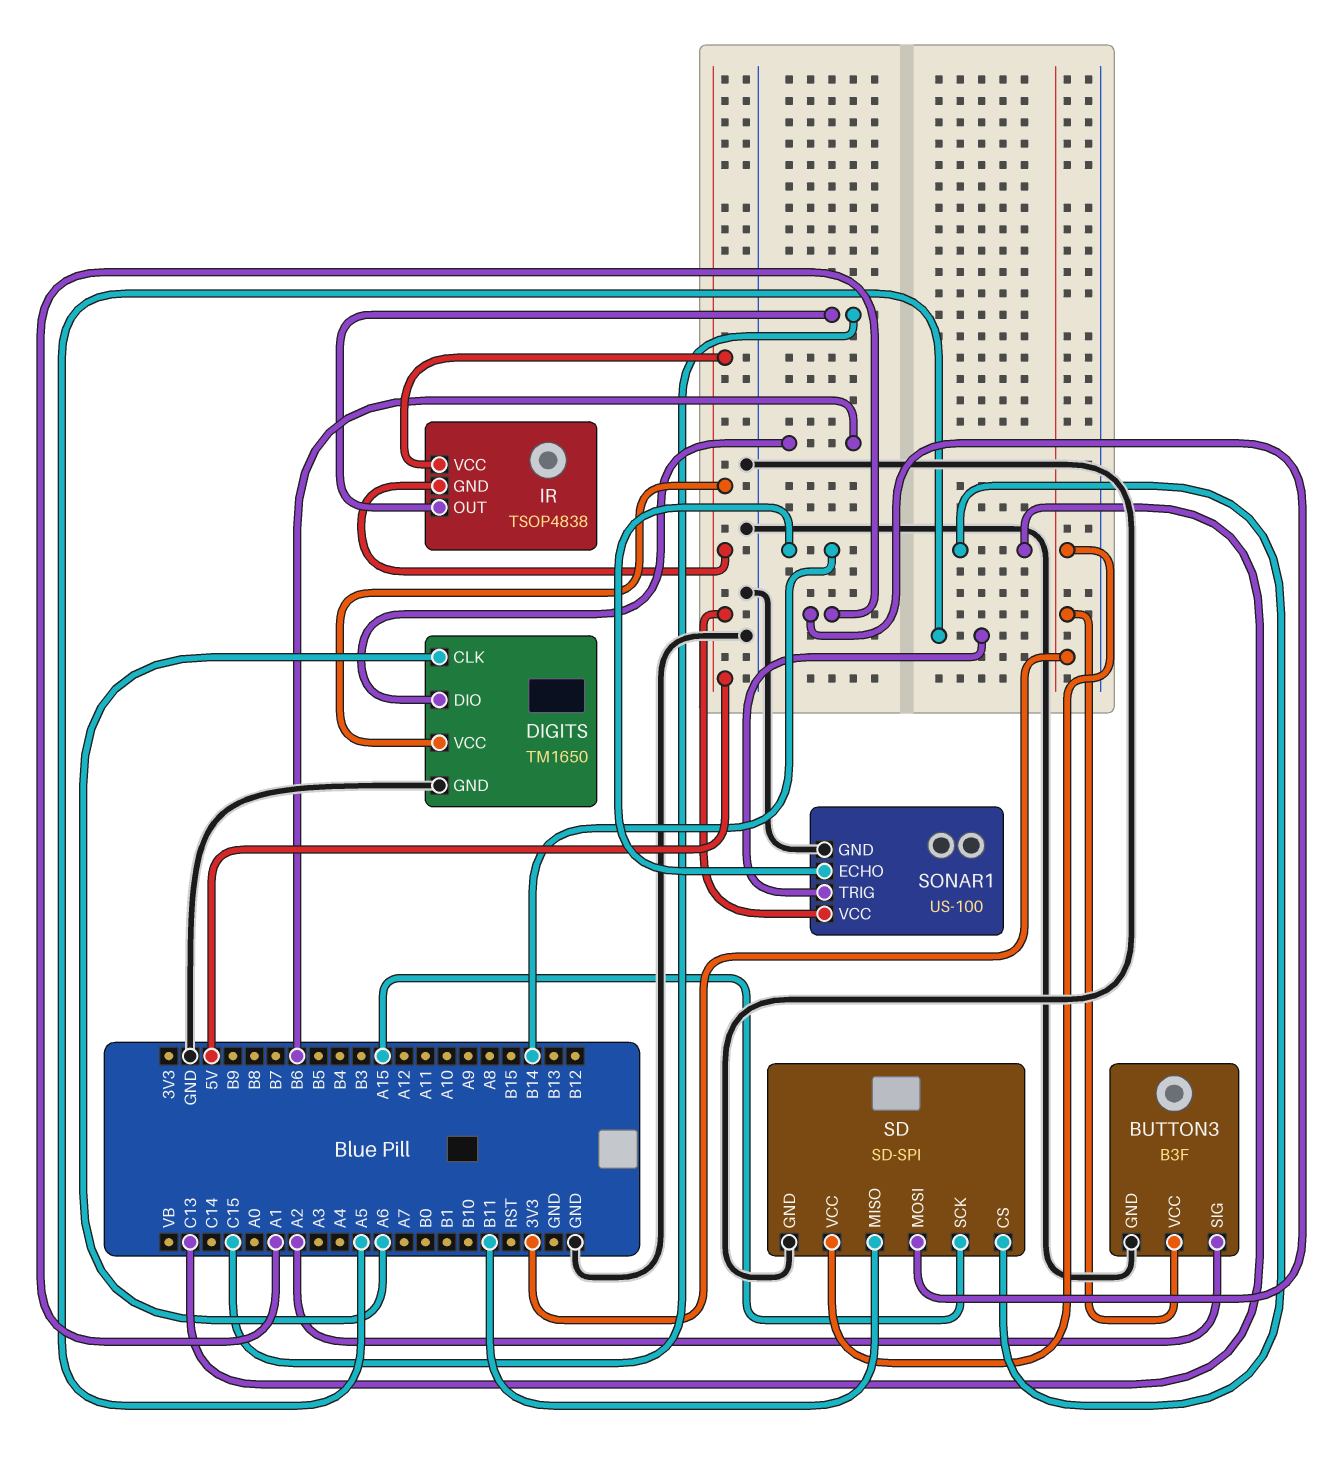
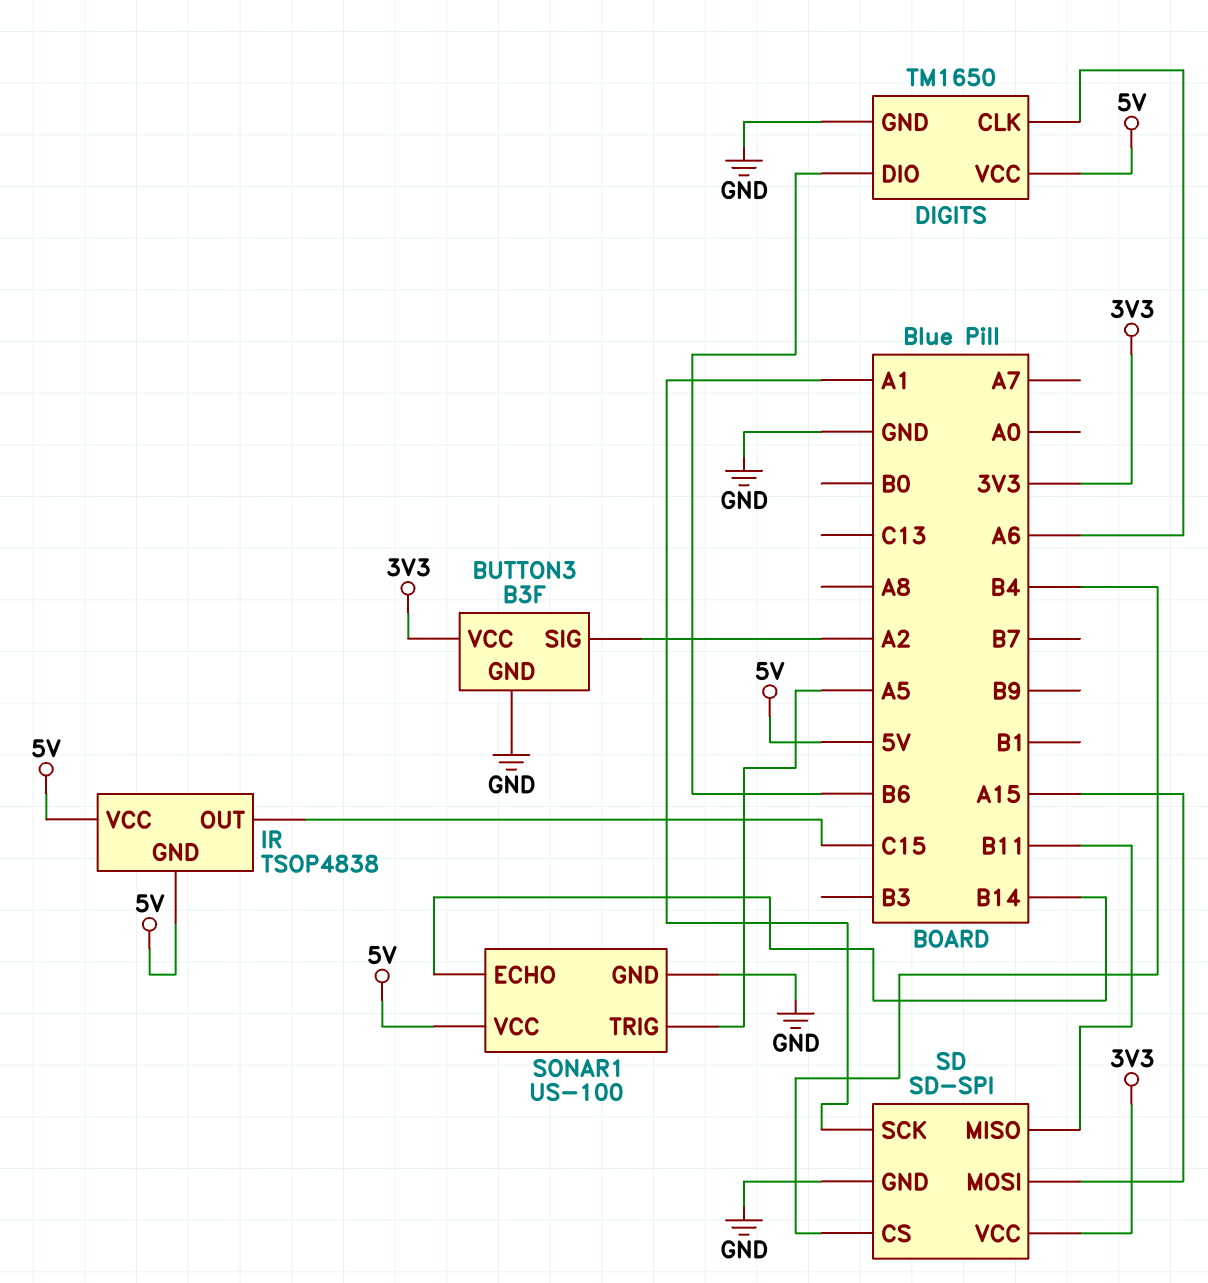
SD pin CS: C13 -> B4
SD pin MOSI: A1 -> A15
SD pin SCK: A15 -> A1

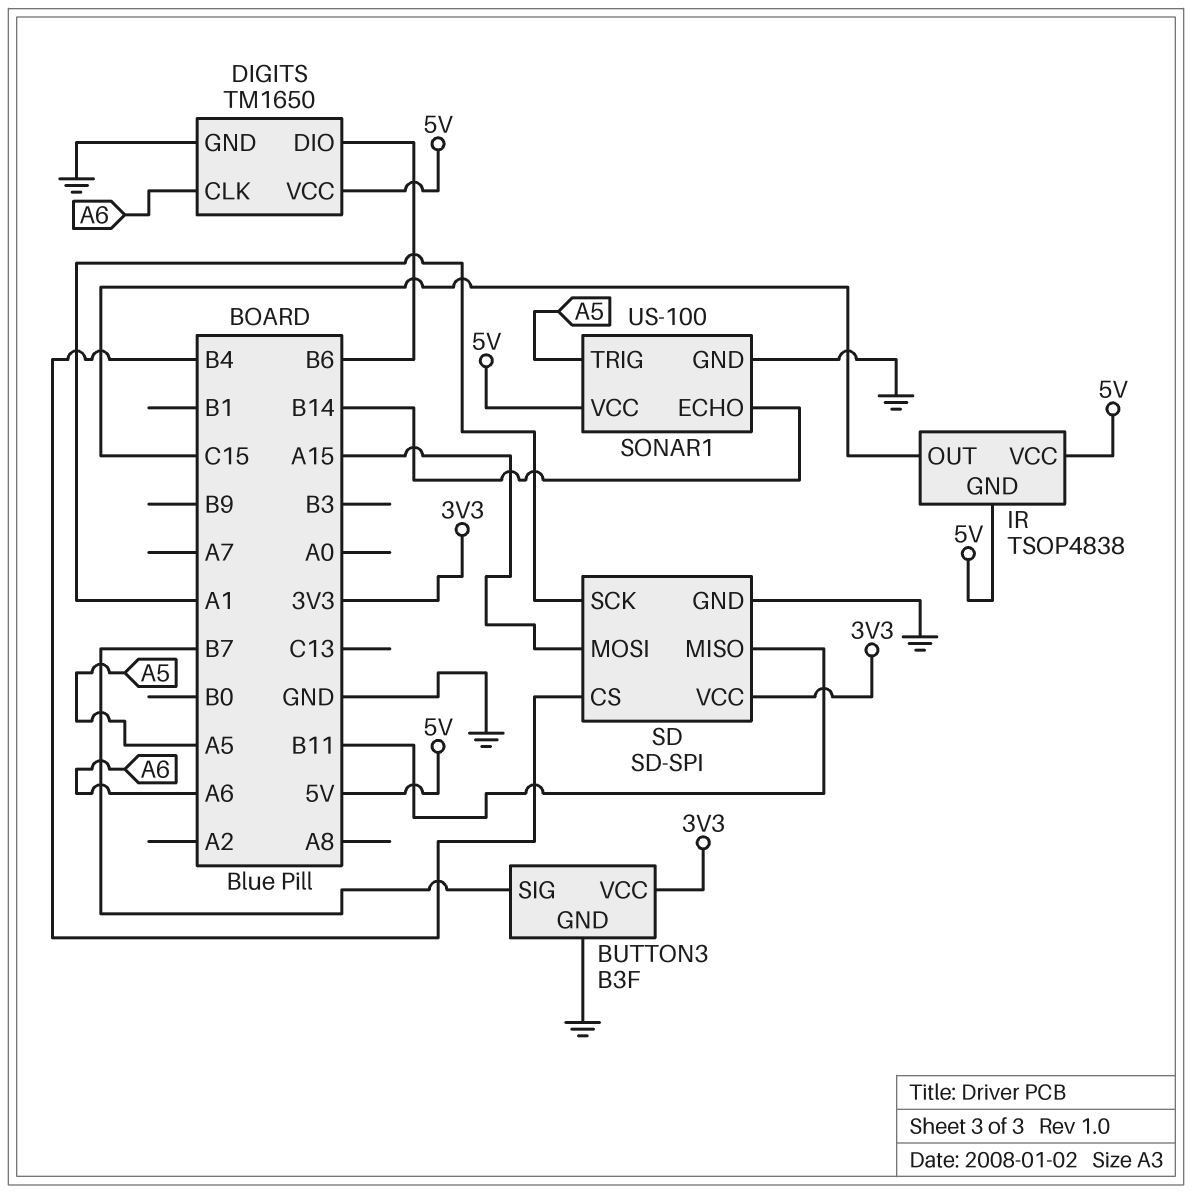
BUTTON3 pin SIG: A2 -> B7

